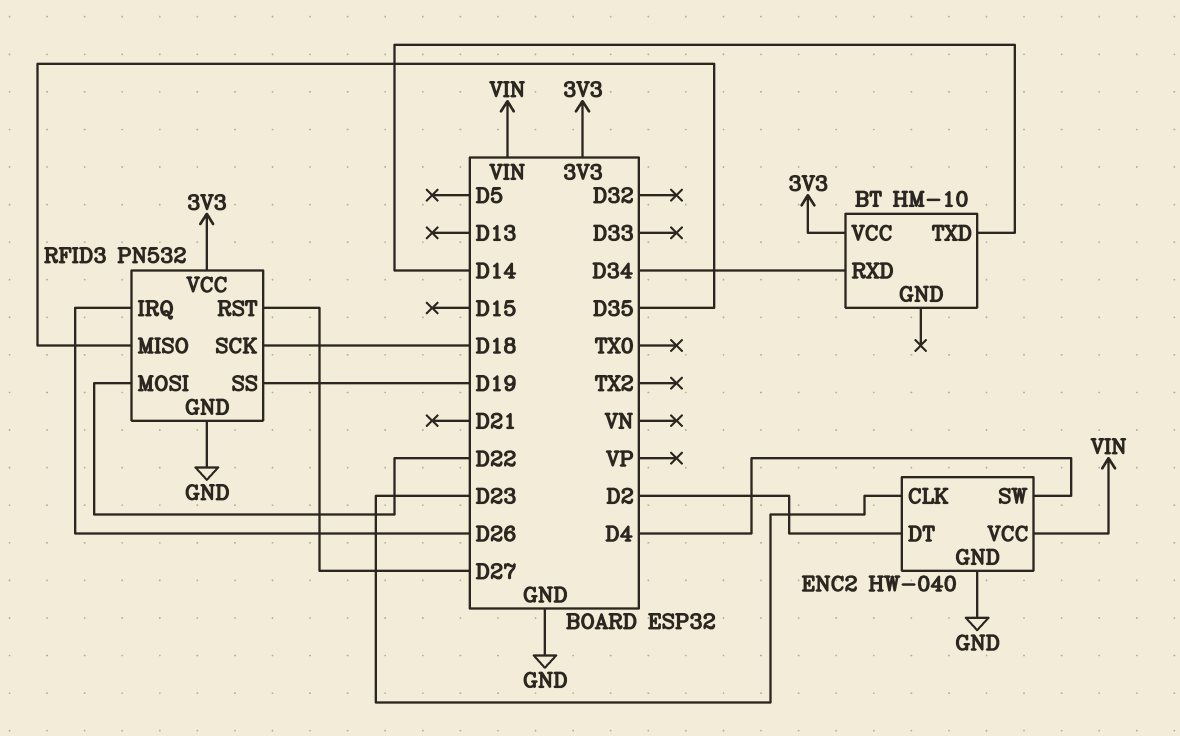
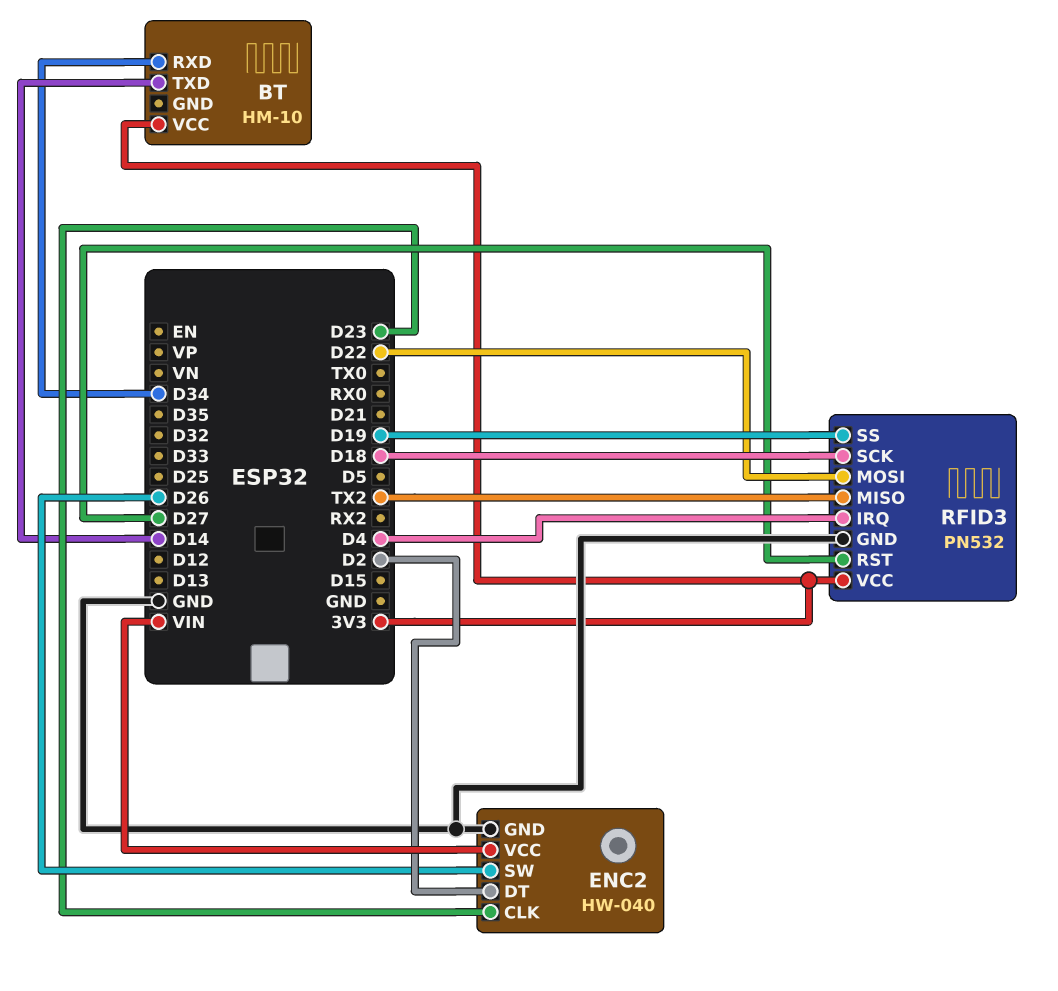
ENC2 pin SW: D4 -> D26
RFID3 pin IRQ: D26 -> D4
RFID3 pin MISO: D35 -> TX2

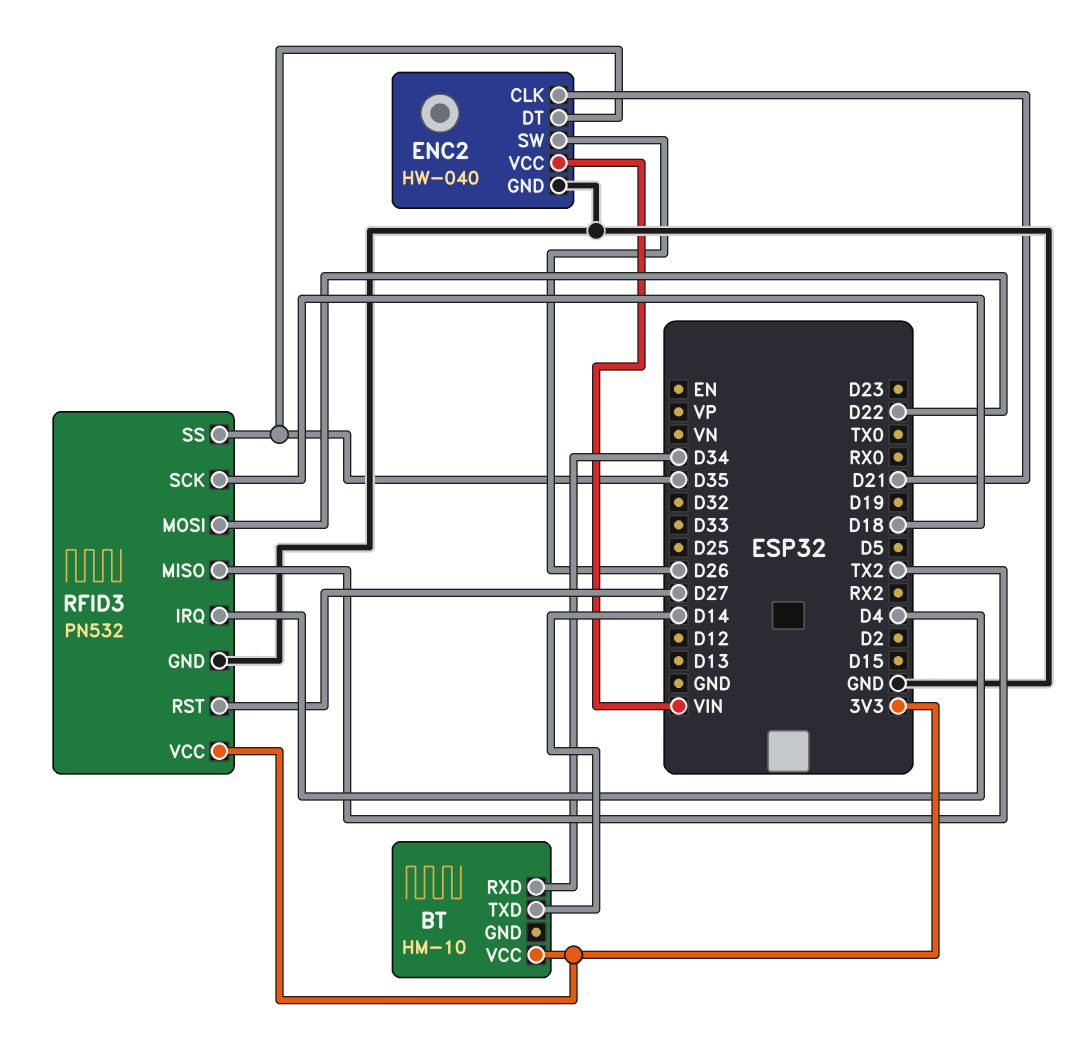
ENC2 pin CLK: D23 -> D21
ENC2 pin DT: D2 -> D35
RFID3 pin SS: D19 -> D35

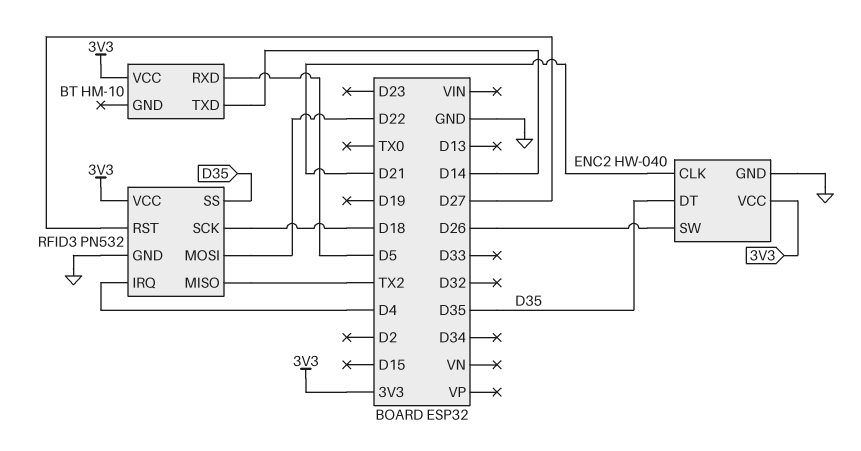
BT pin RXD: D34 -> D5
ENC2 pin VCC: VIN -> 3V3

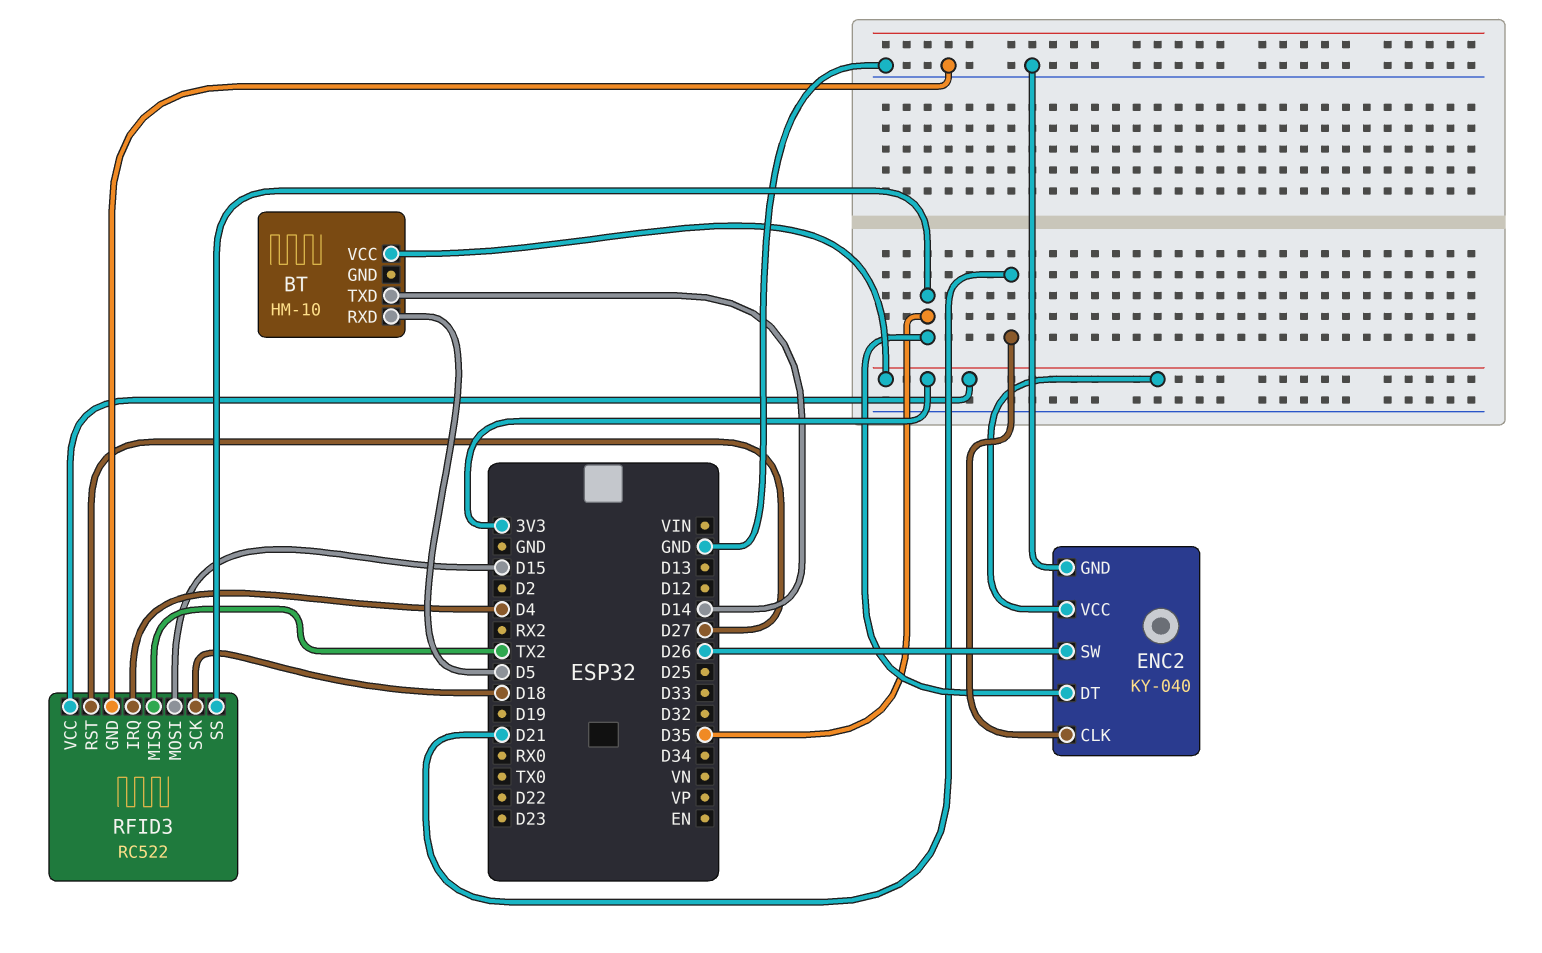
ENC2: HW-040 -> KY-040
RFID3: PN532 -> RC522
RFID3 pin MOSI: D22 -> D15

